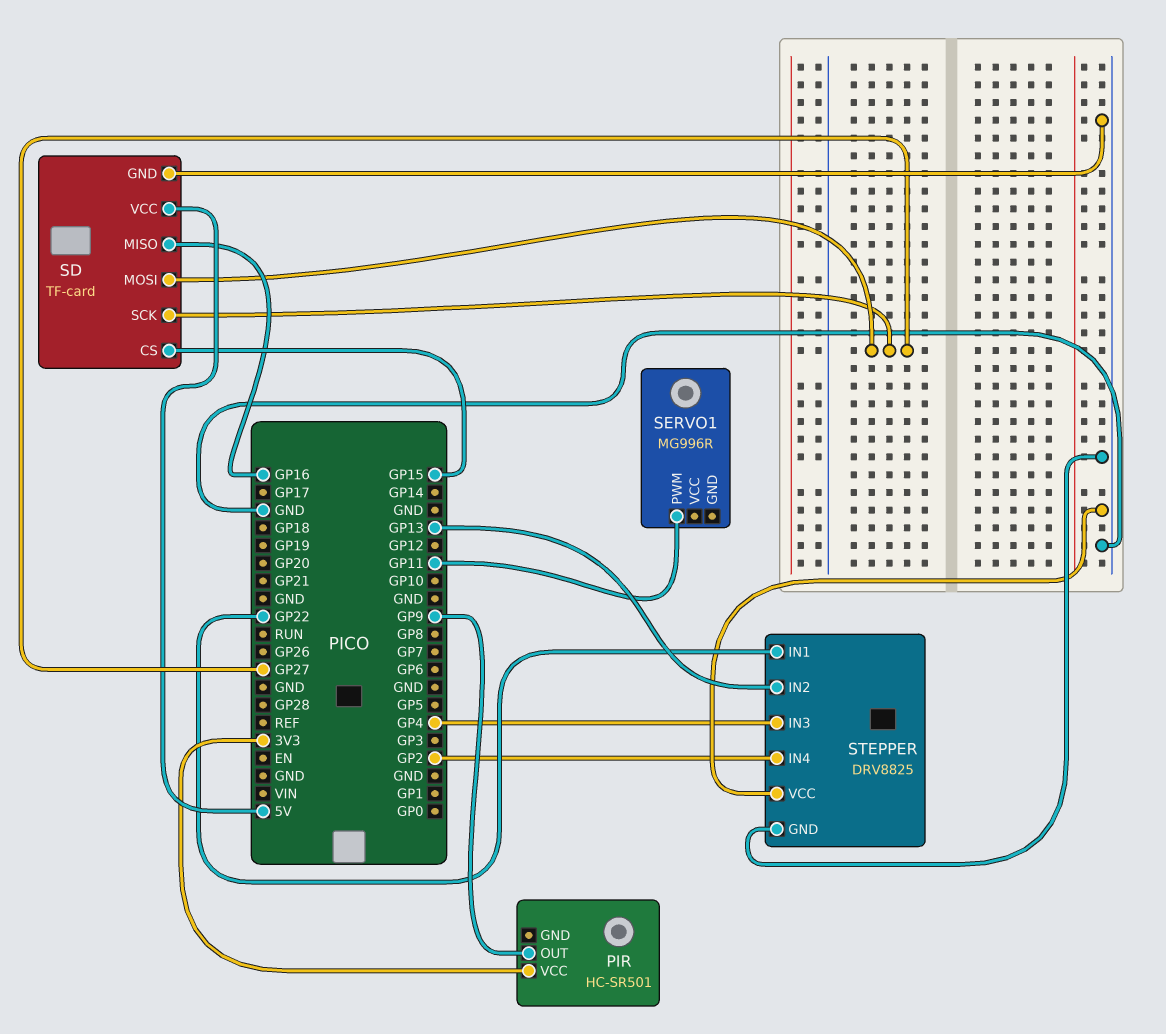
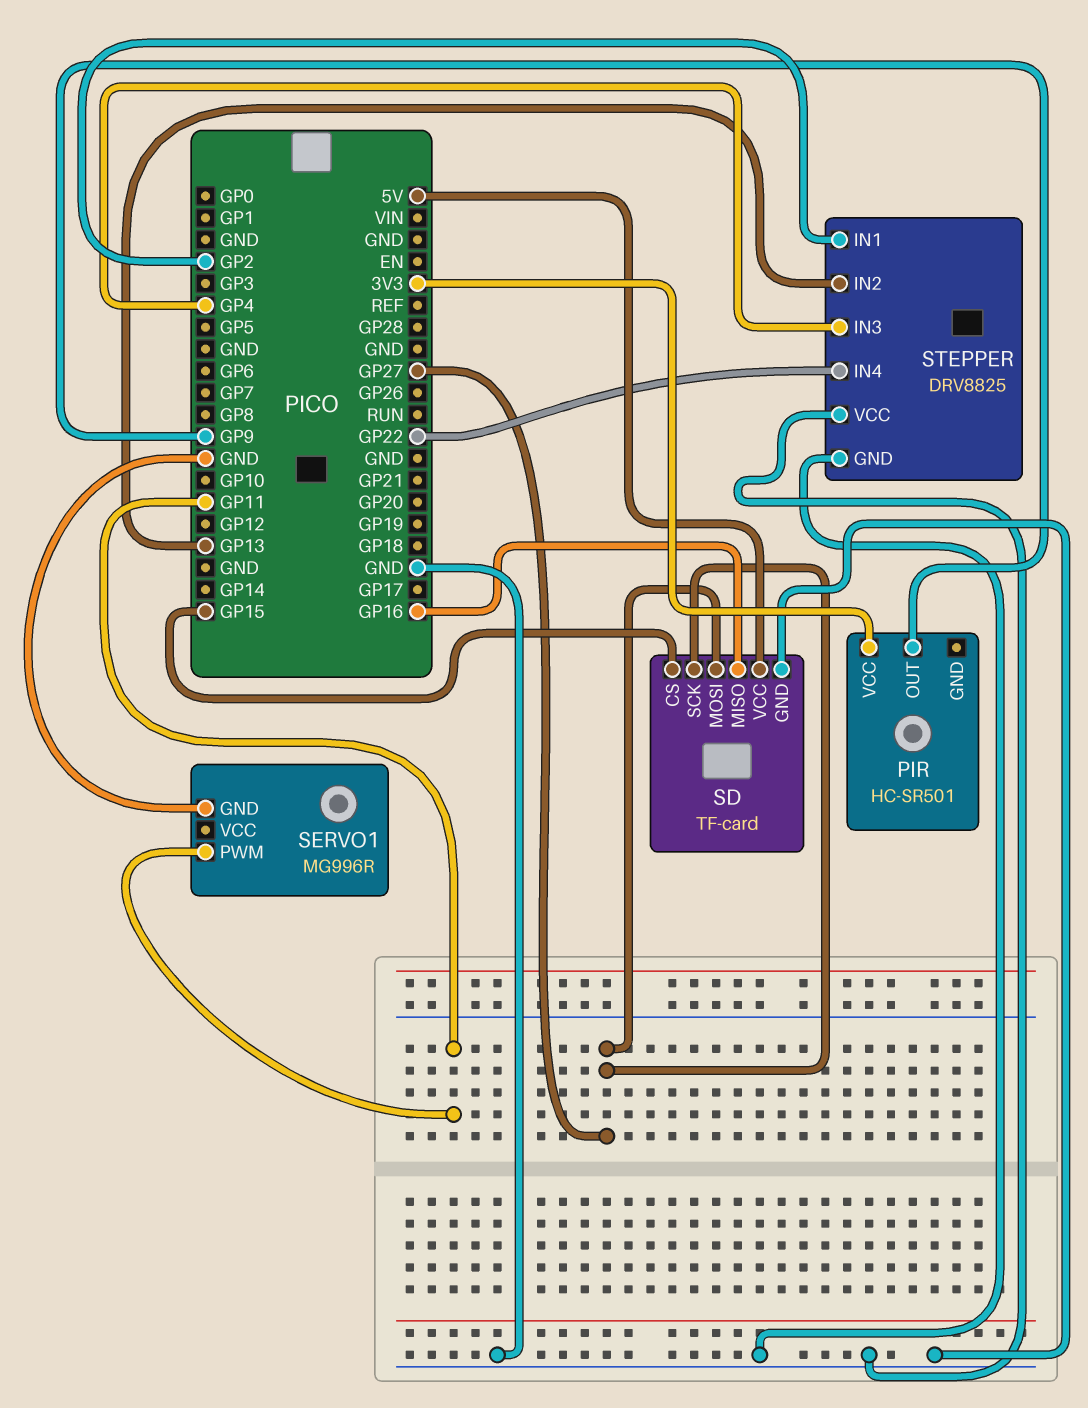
SERVO1 pin GND: none -> GND
STEPPER pin IN1: GP22 -> GP2
STEPPER pin IN4: GP2 -> GP22

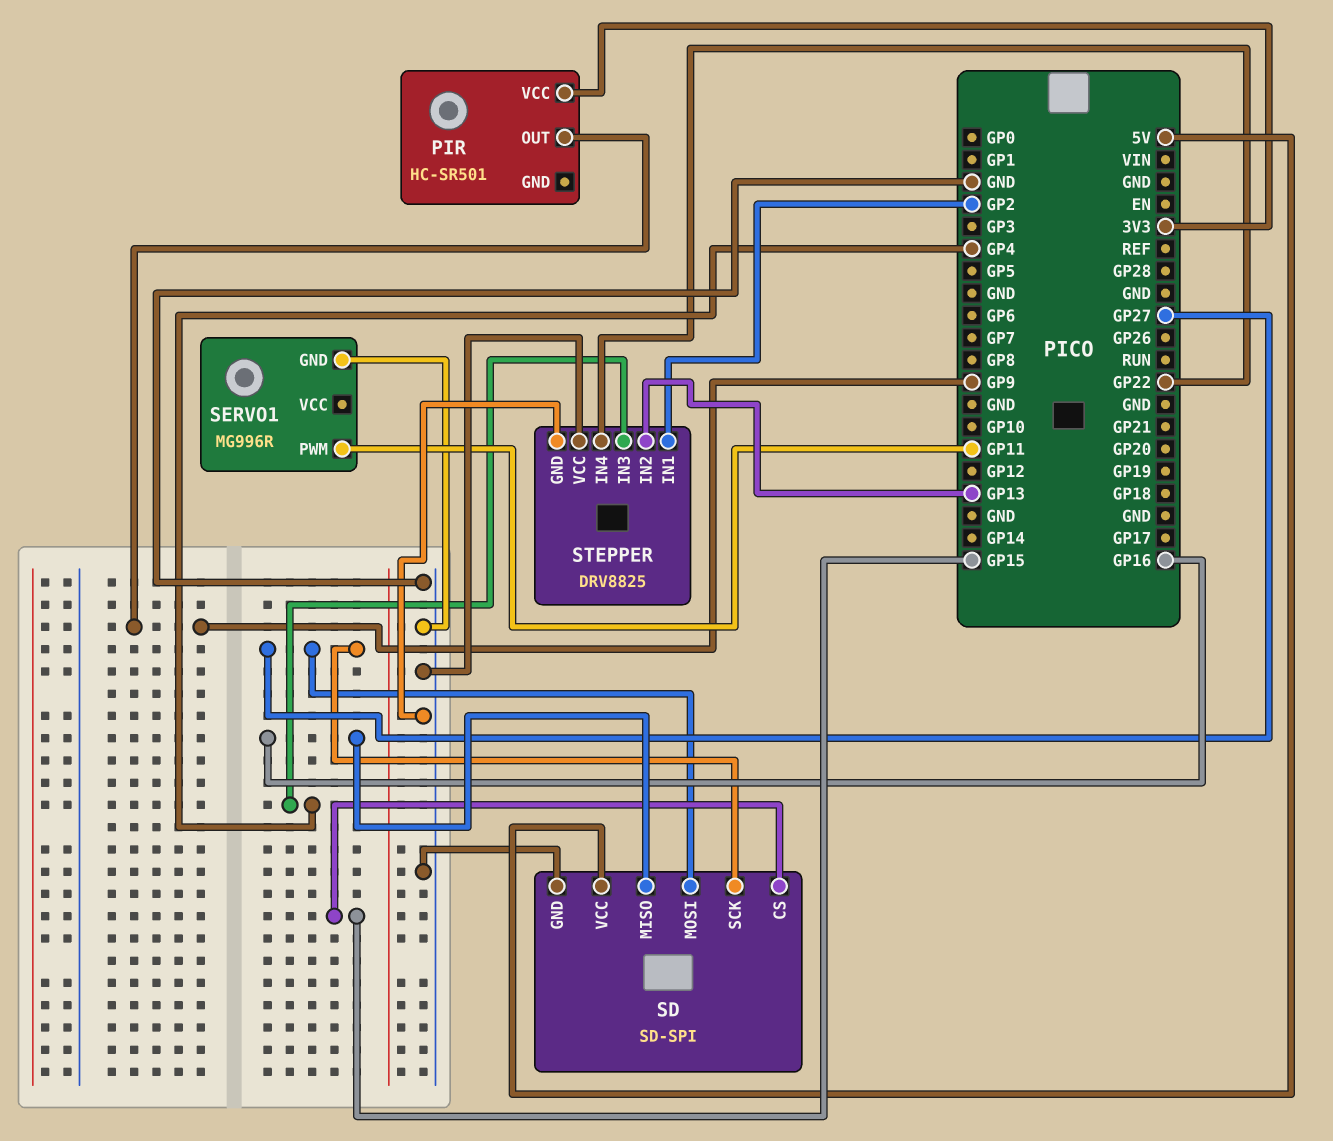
SD: TF-card -> SD-SPI

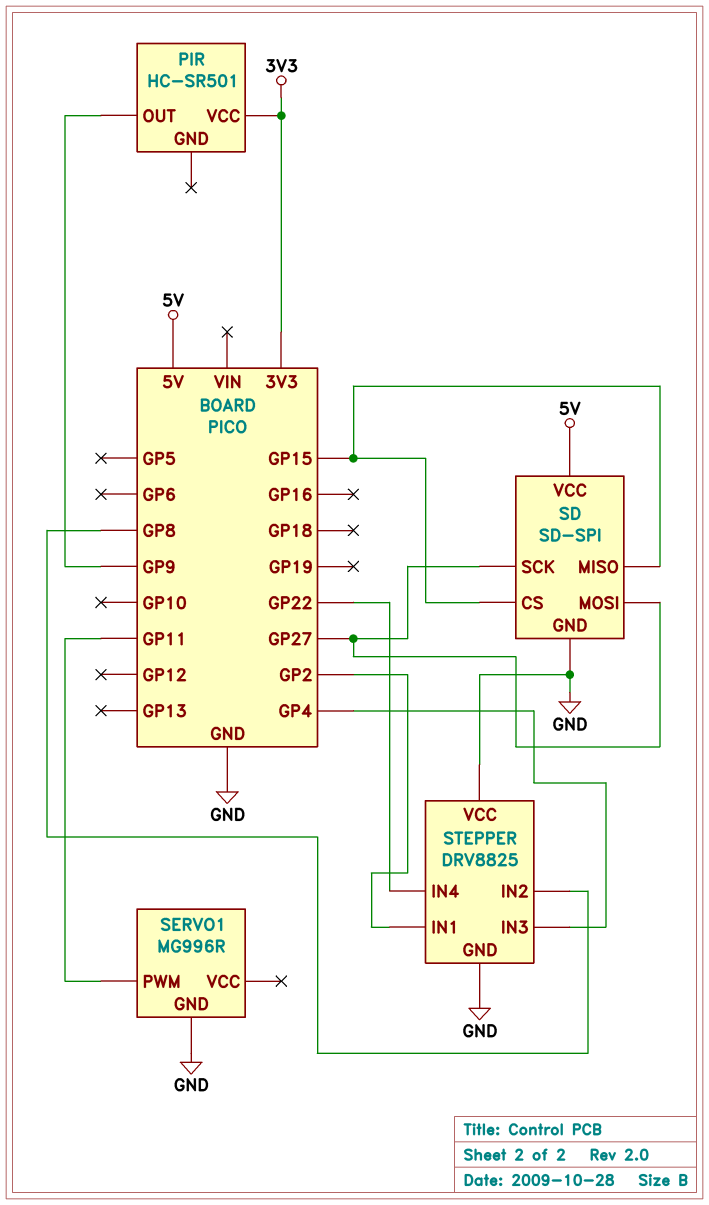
SD pin MISO: GP16 -> GP15
STEPPER pin IN2: GP13 -> GP8

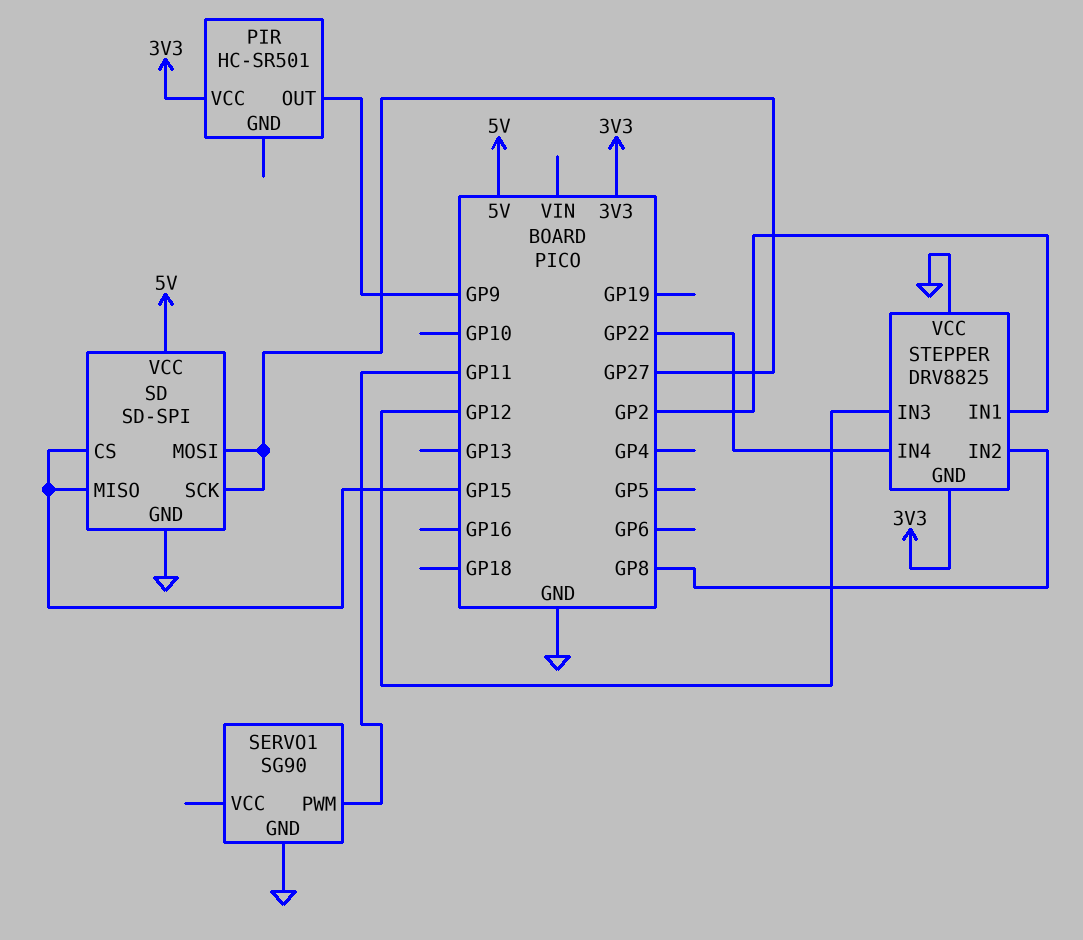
SERVO1: MG996R -> SG90
STEPPER pin GND: GND -> 3V3
STEPPER pin IN3: GP4 -> GP12

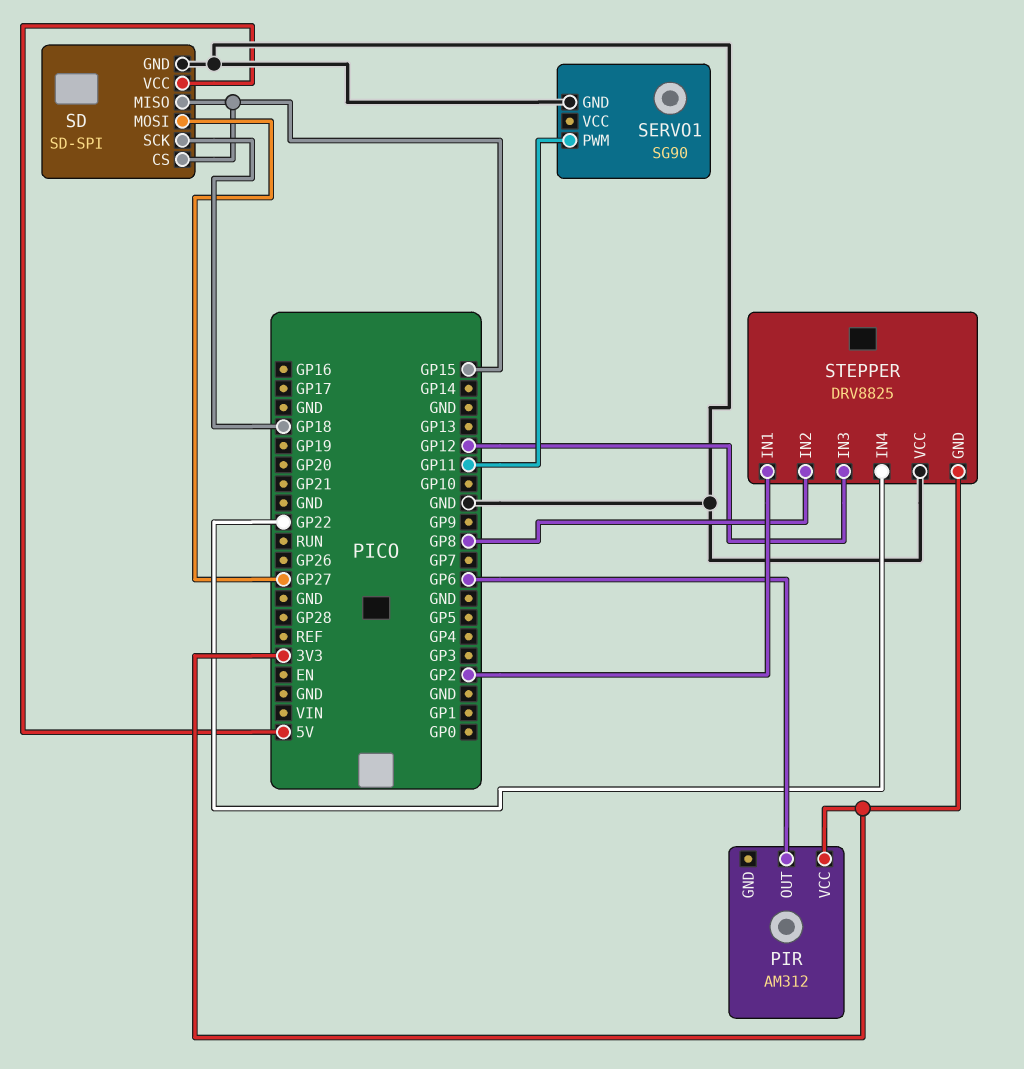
PIR: HC-SR501 -> AM312
PIR pin OUT: GP9 -> GP6
SD pin SCK: GP27 -> GP18

